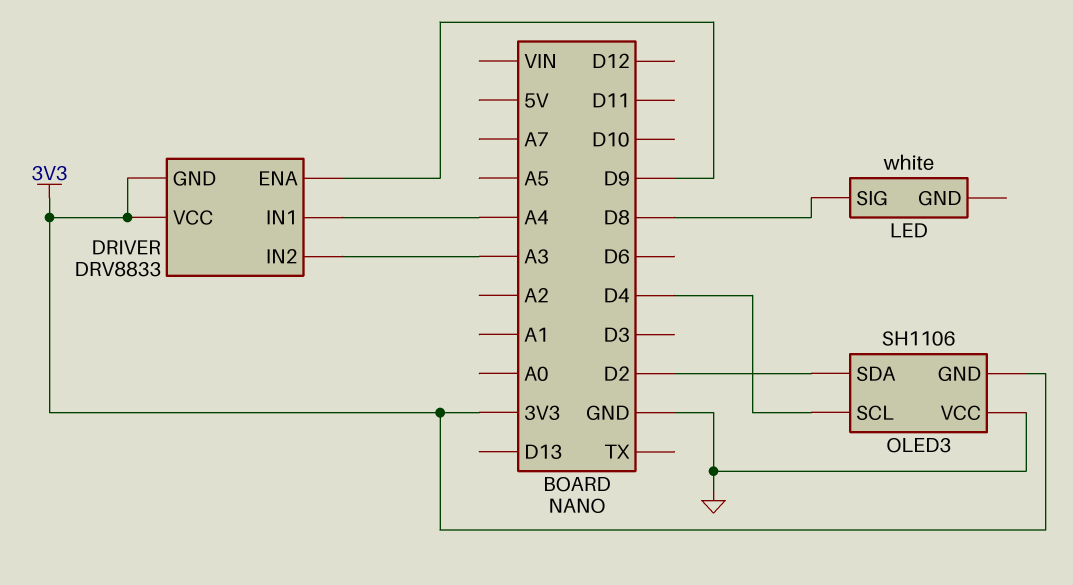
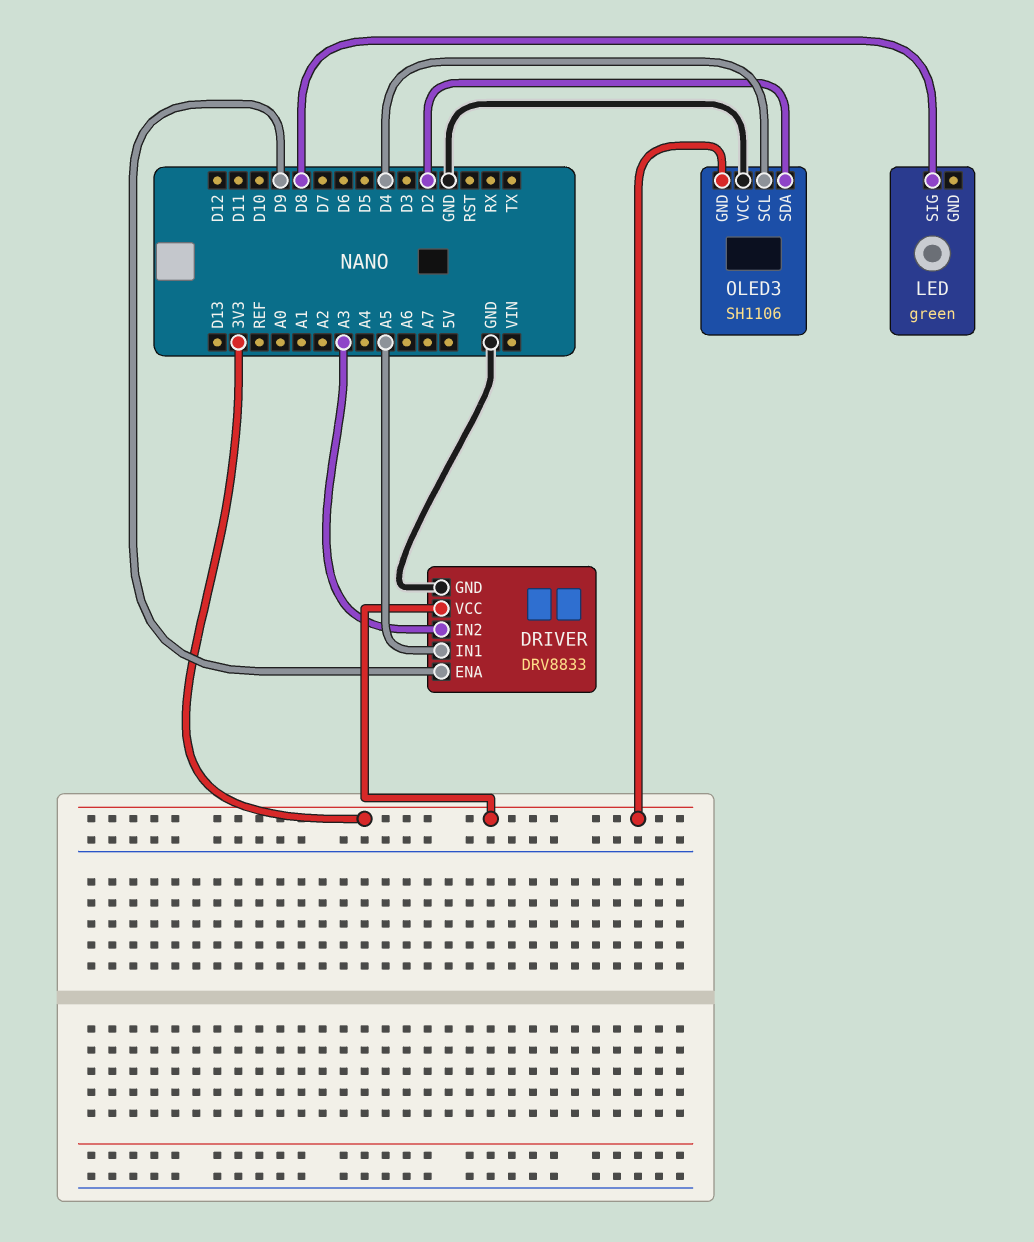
DRIVER pin GND: 3V3 -> GND
DRIVER pin IN1: A4 -> A5
LED: white -> green

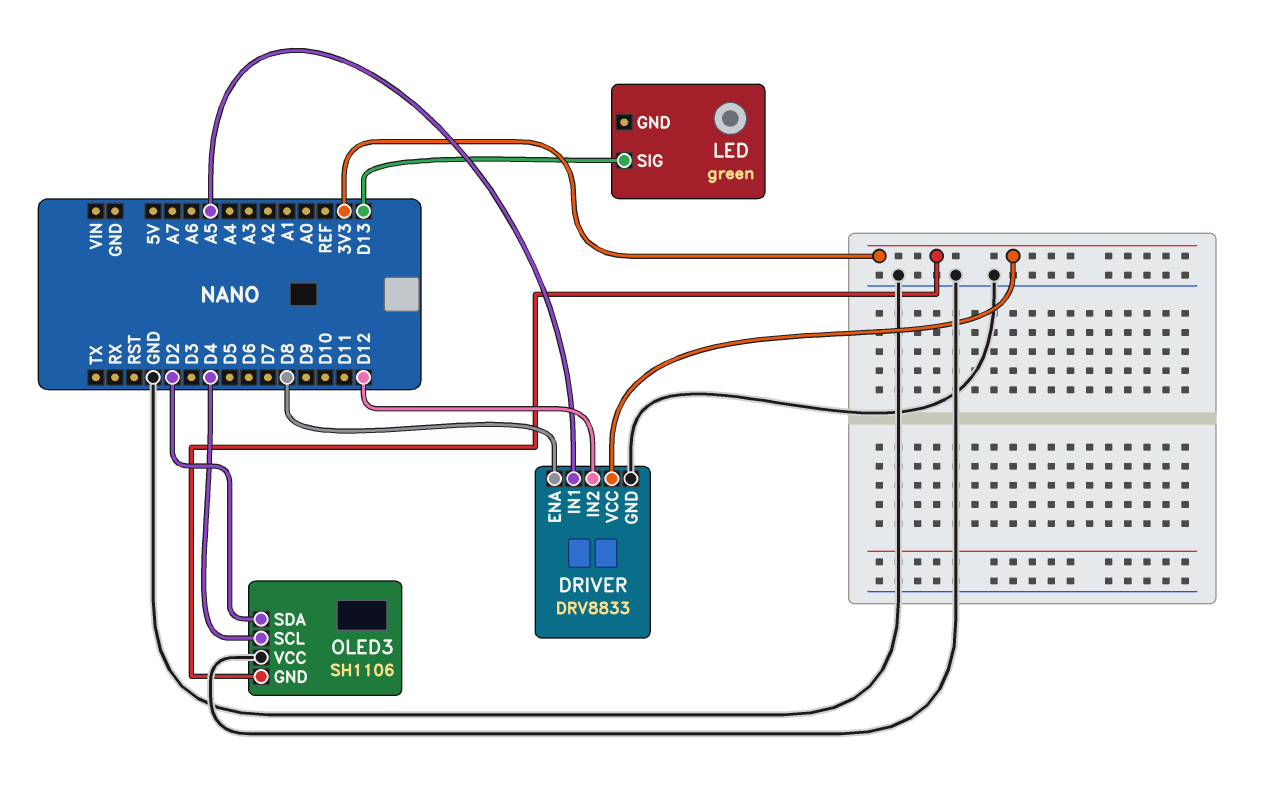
DRIVER pin ENA: D9 -> D8
DRIVER pin IN2: A3 -> D12
LED pin SIG: D8 -> D13

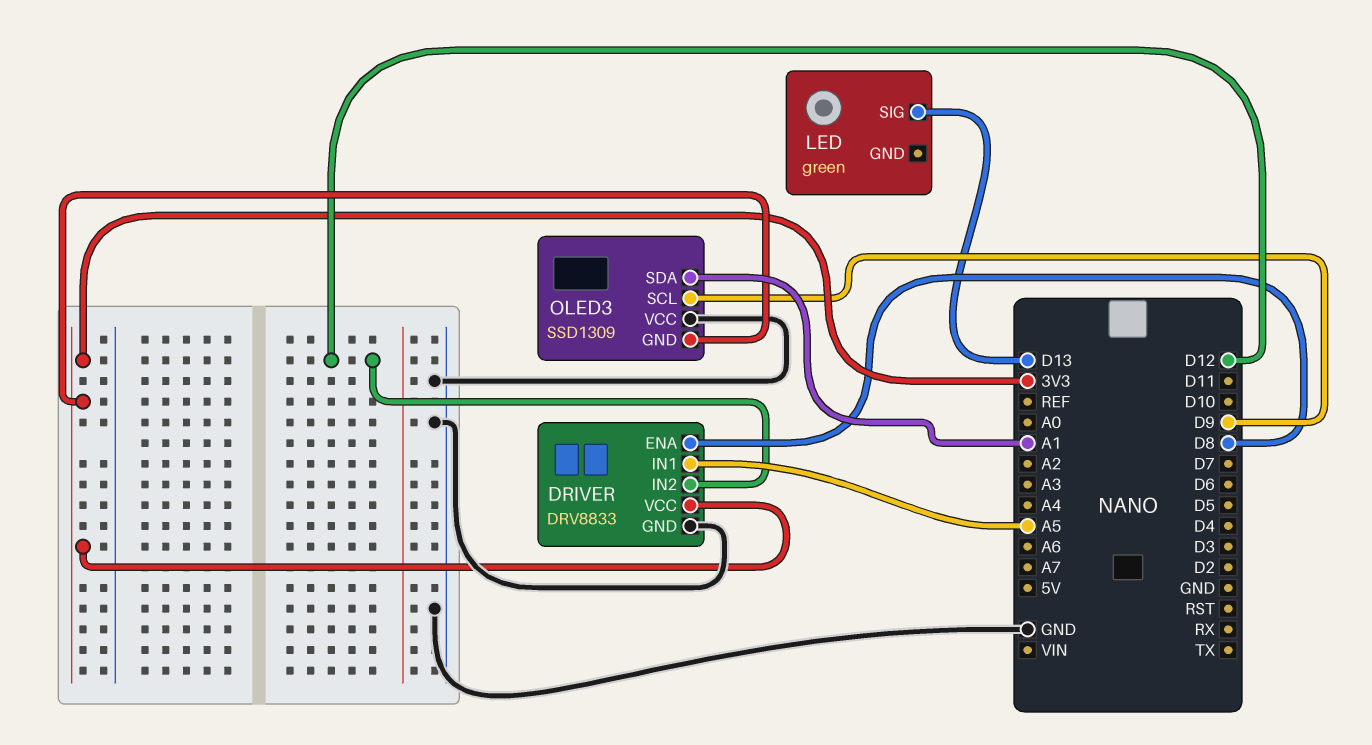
OLED3: SH1106 -> SSD1309
OLED3 pin SCL: D4 -> D9
OLED3 pin SDA: D2 -> A1

